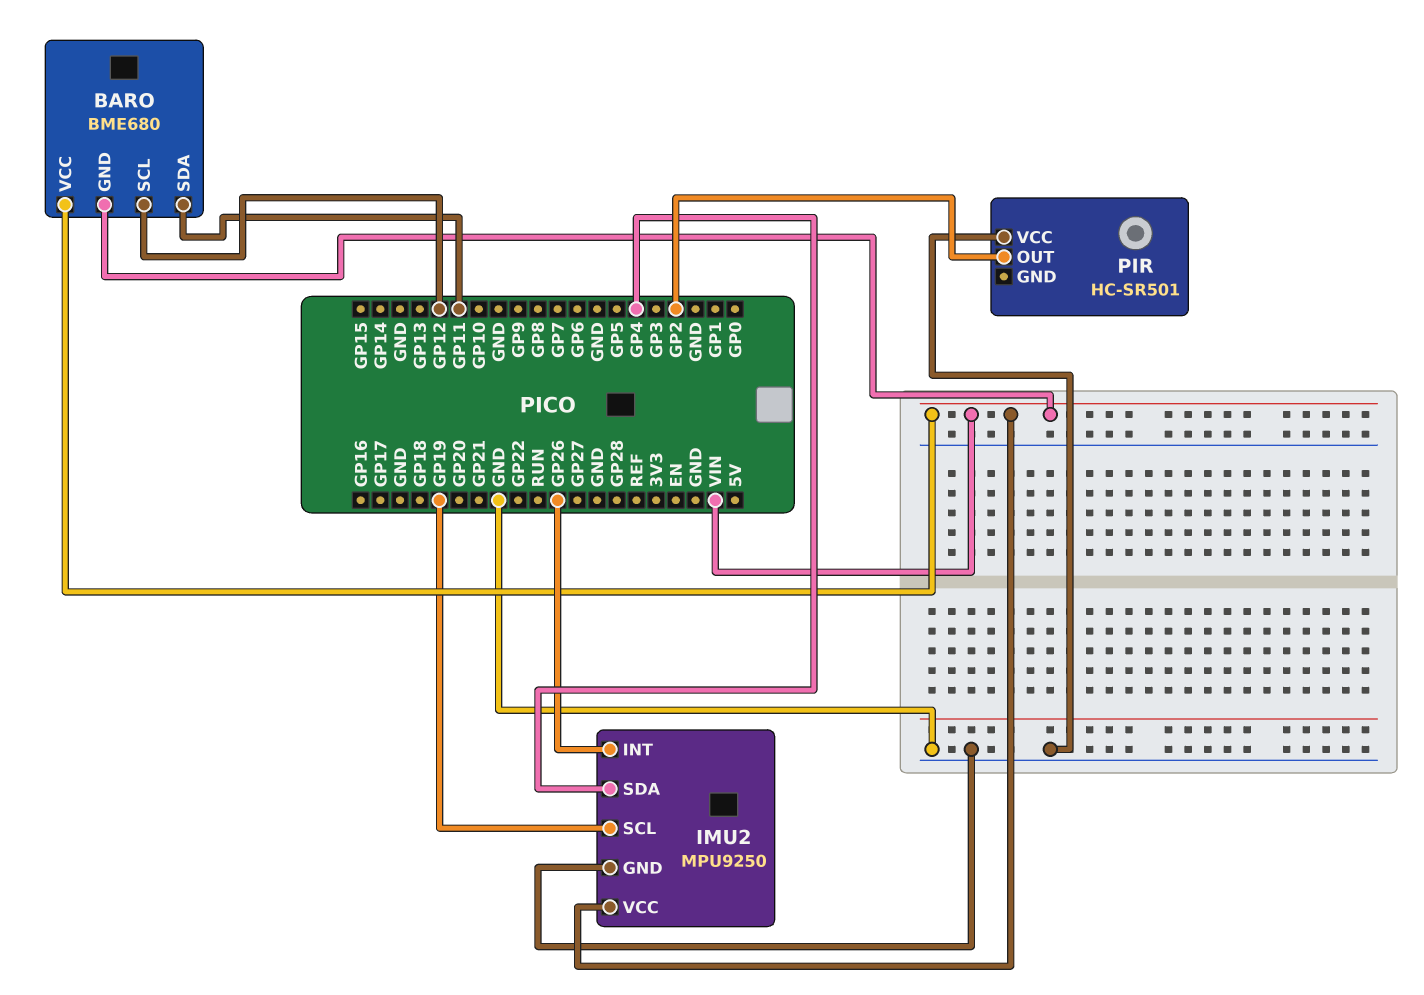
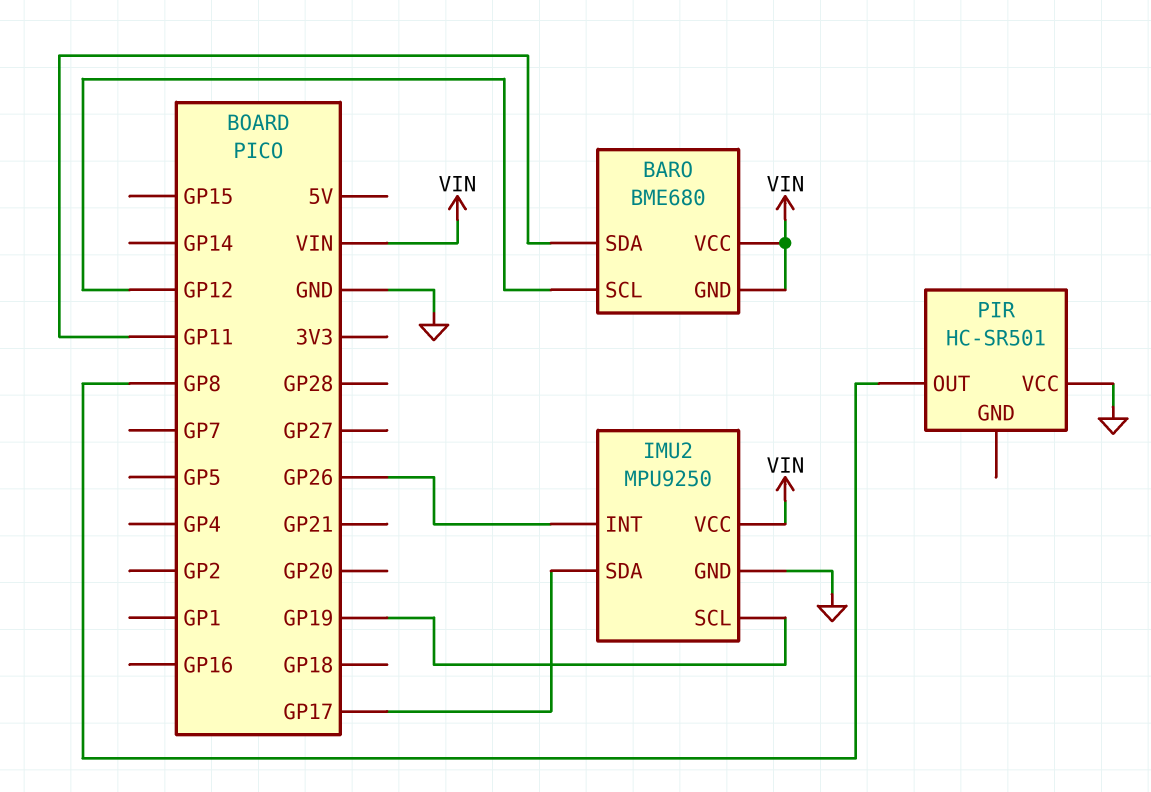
IMU2 pin SDA: GP4 -> GP17
PIR pin OUT: GP2 -> GP8

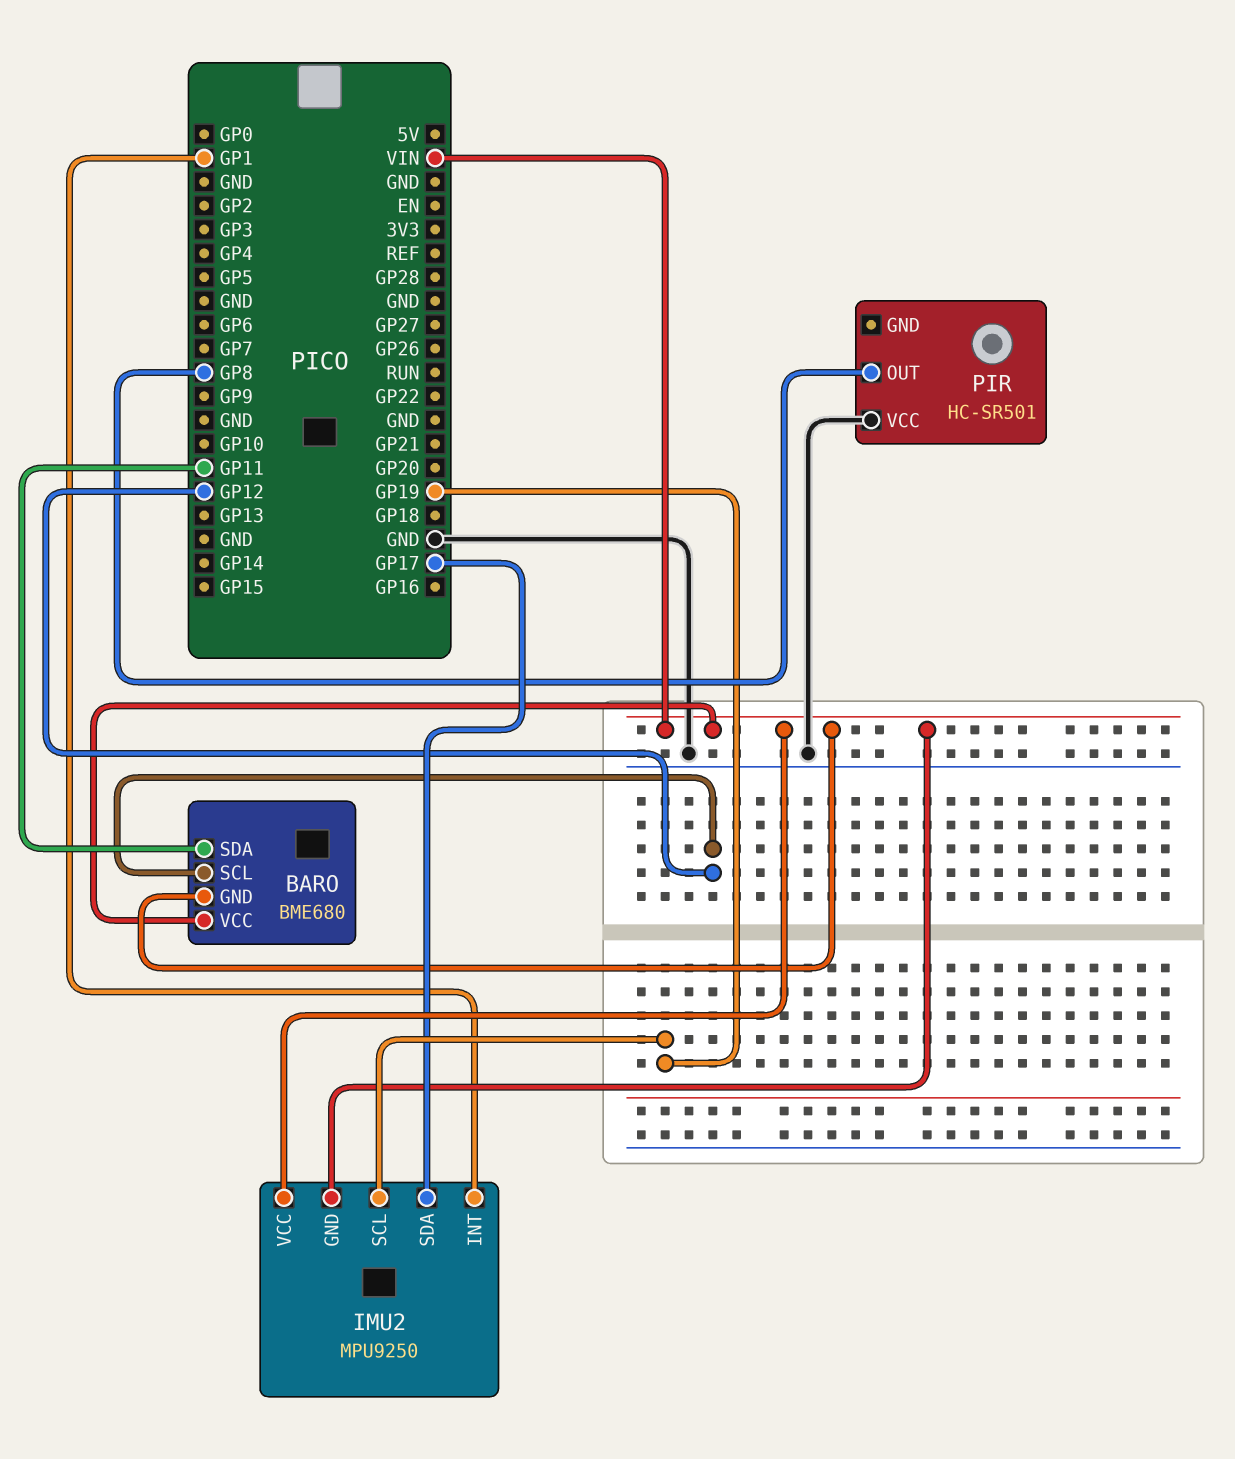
IMU2 pin GND: GND -> VIN
IMU2 pin INT: GP26 -> GP1

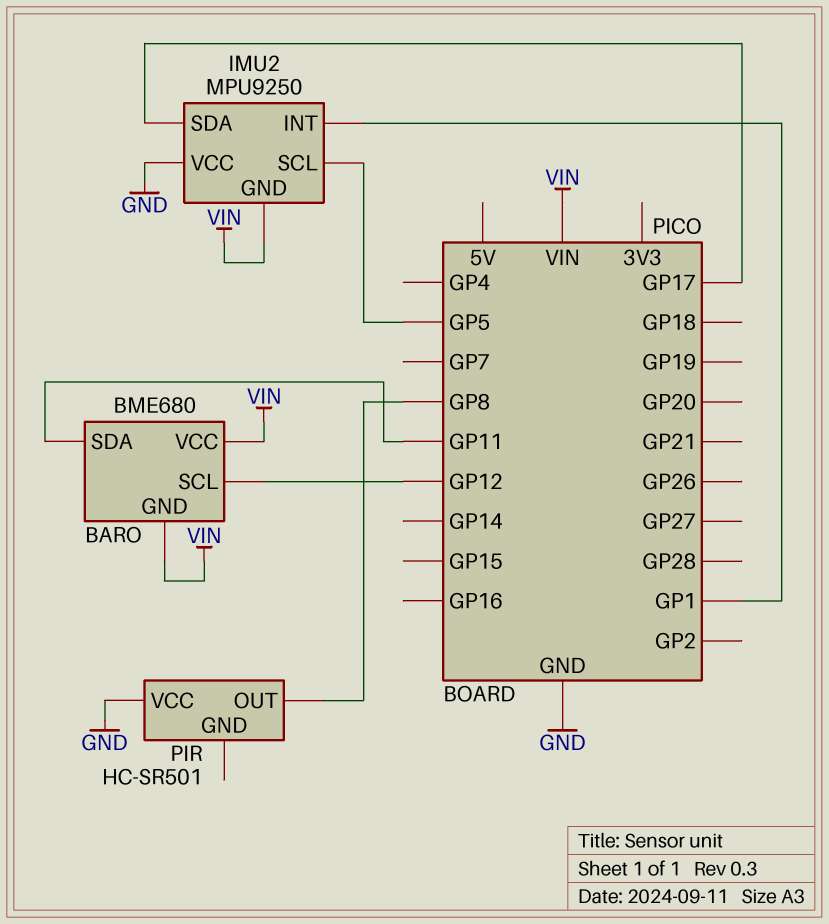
IMU2 pin SCL: GP19 -> GP5
IMU2 pin VCC: VIN -> GND

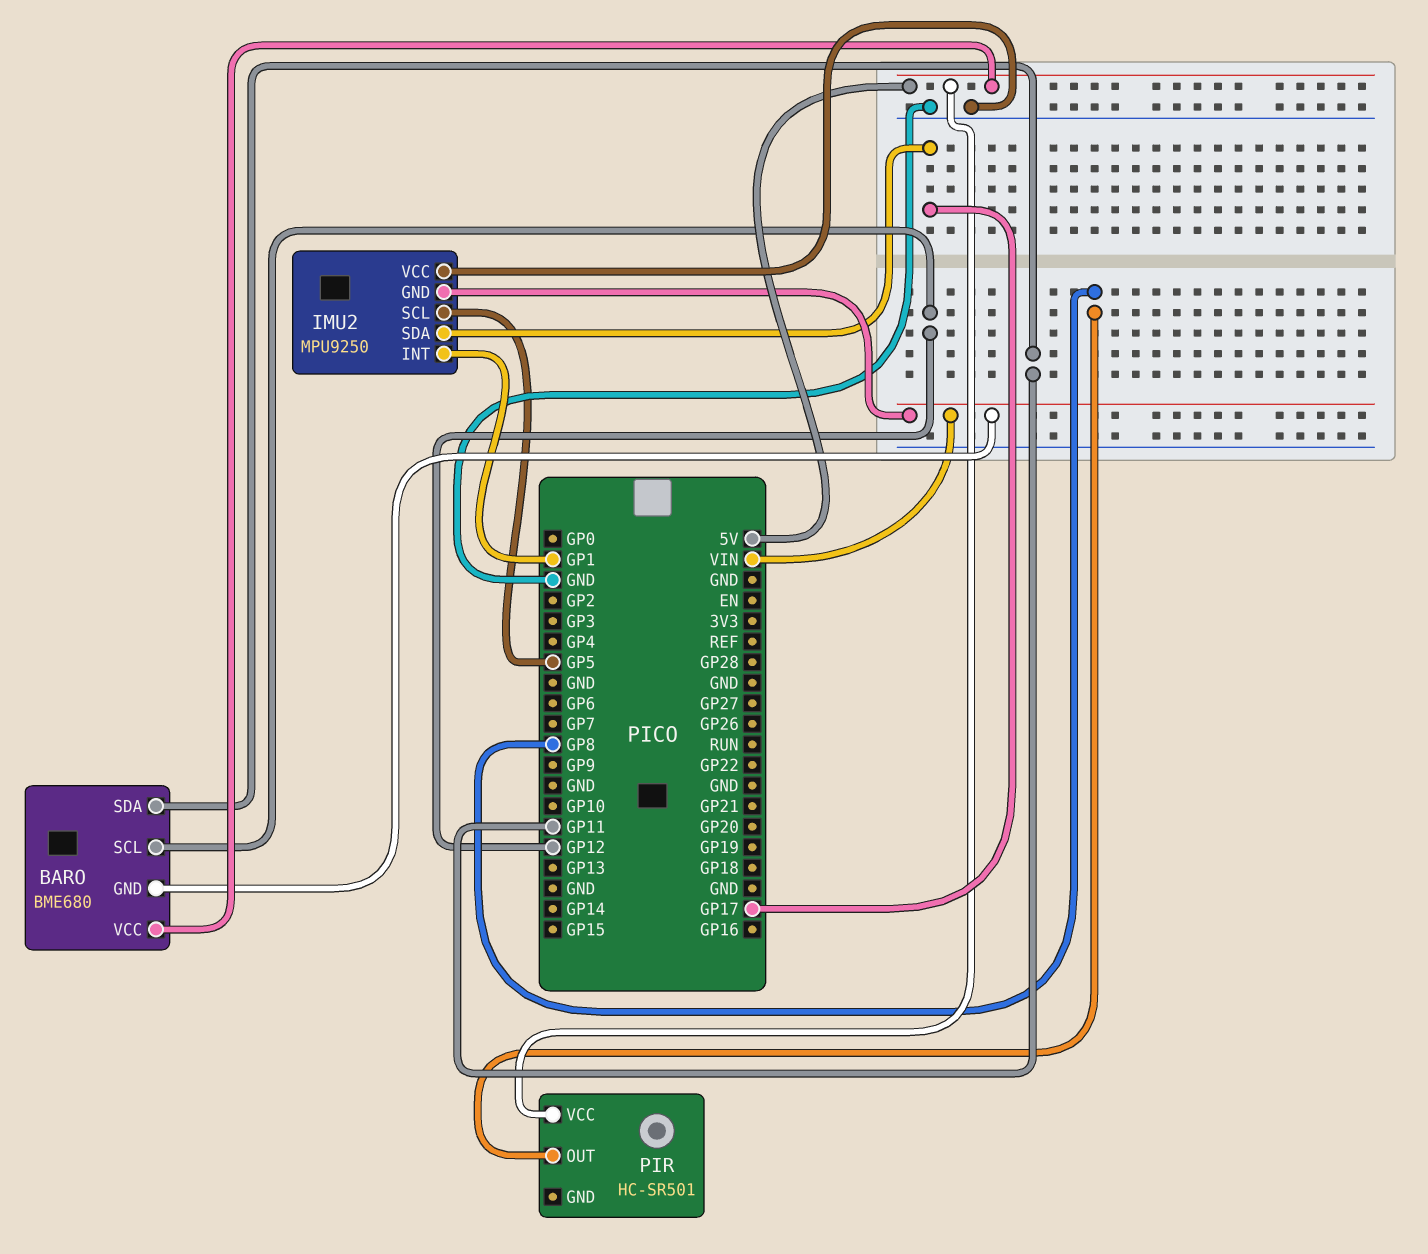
BARO pin VCC: VIN -> 5V
PIR pin VCC: GND -> 5V

